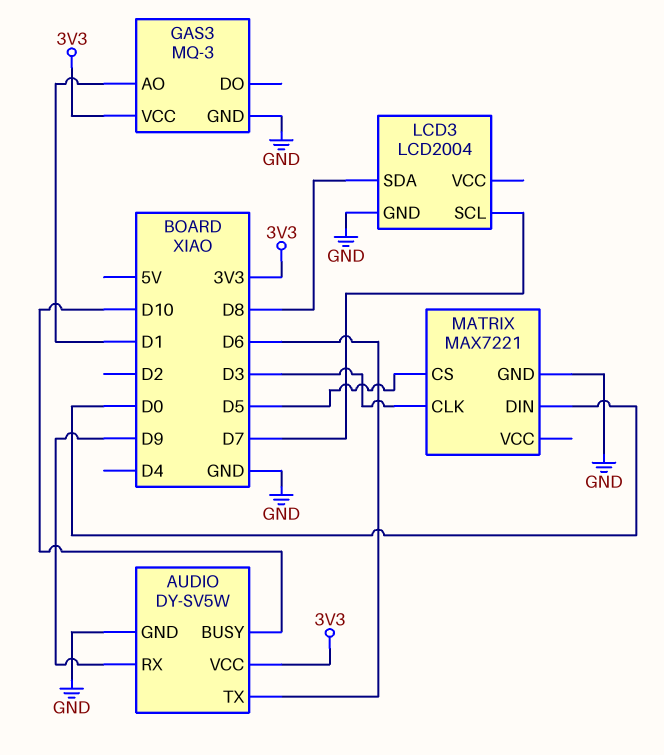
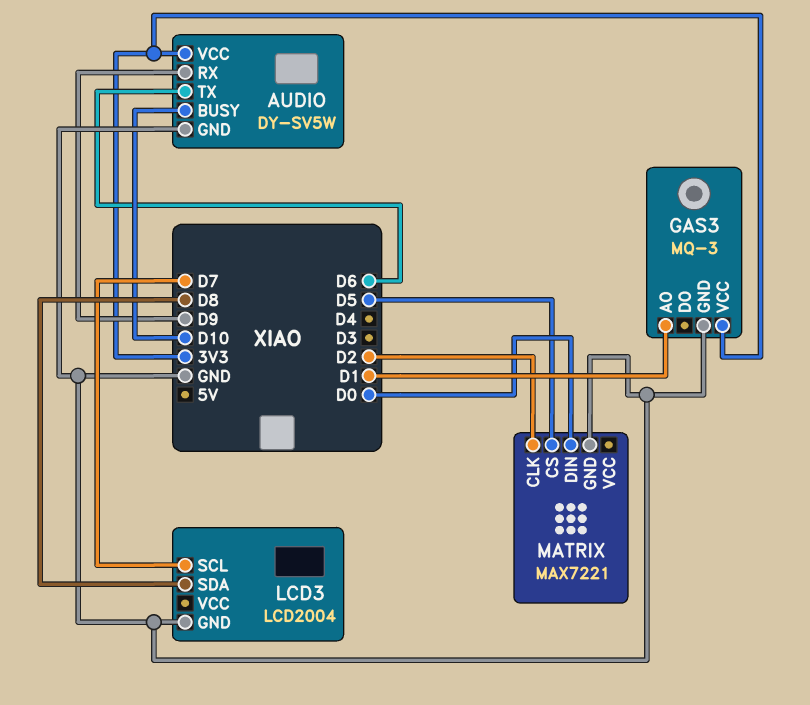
MATRIX pin CLK: D3 -> D2

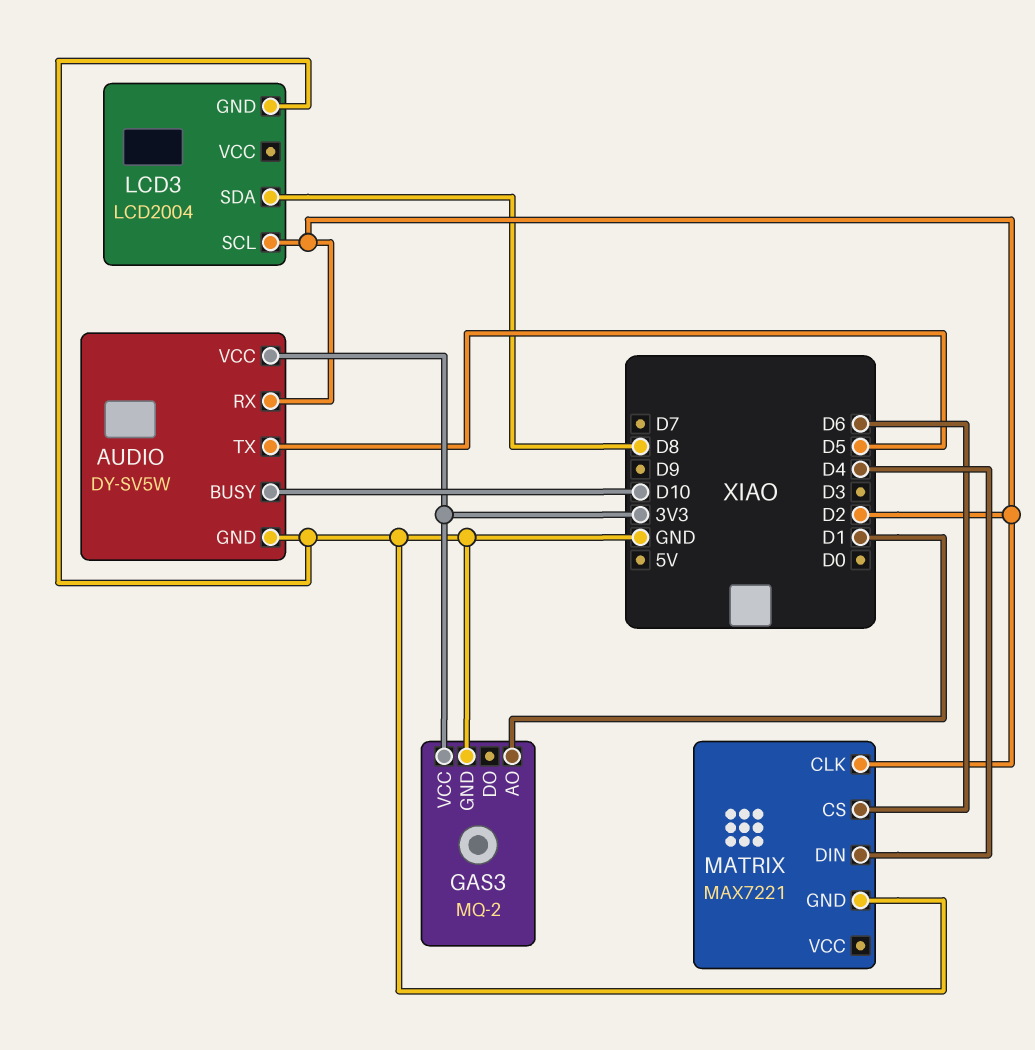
AUDIO pin RX: D9 -> D2
AUDIO pin TX: D6 -> D5
GAS3: MQ-3 -> MQ-2
LCD3 pin SCL: D7 -> D2
MATRIX pin CS: D5 -> D6
MATRIX pin DIN: D0 -> D4

